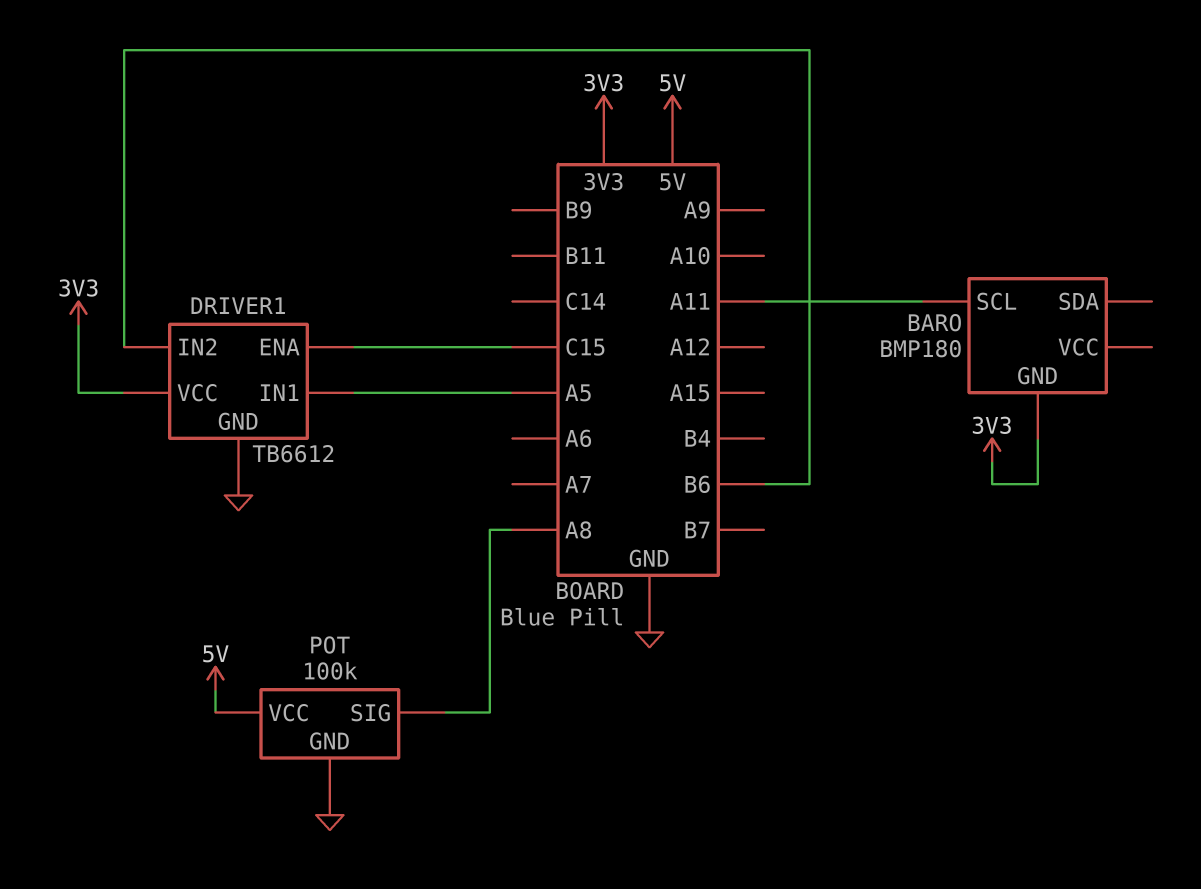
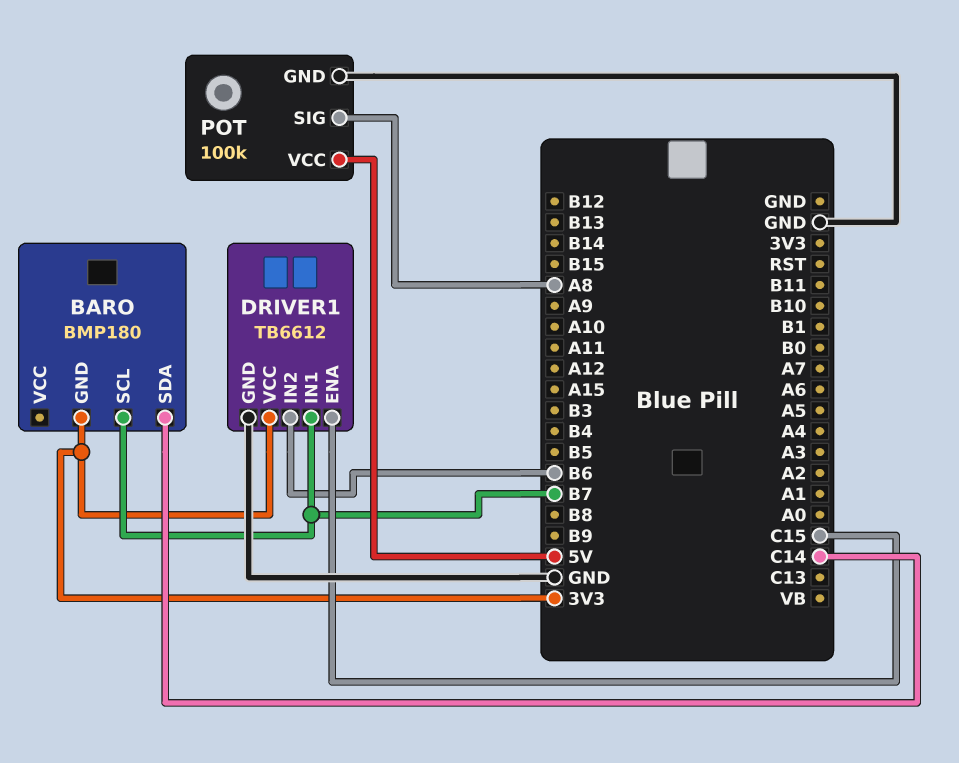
BARO pin SCL: A11 -> B7
BARO pin SDA: none -> C14
DRIVER1 pin IN1: A5 -> B7

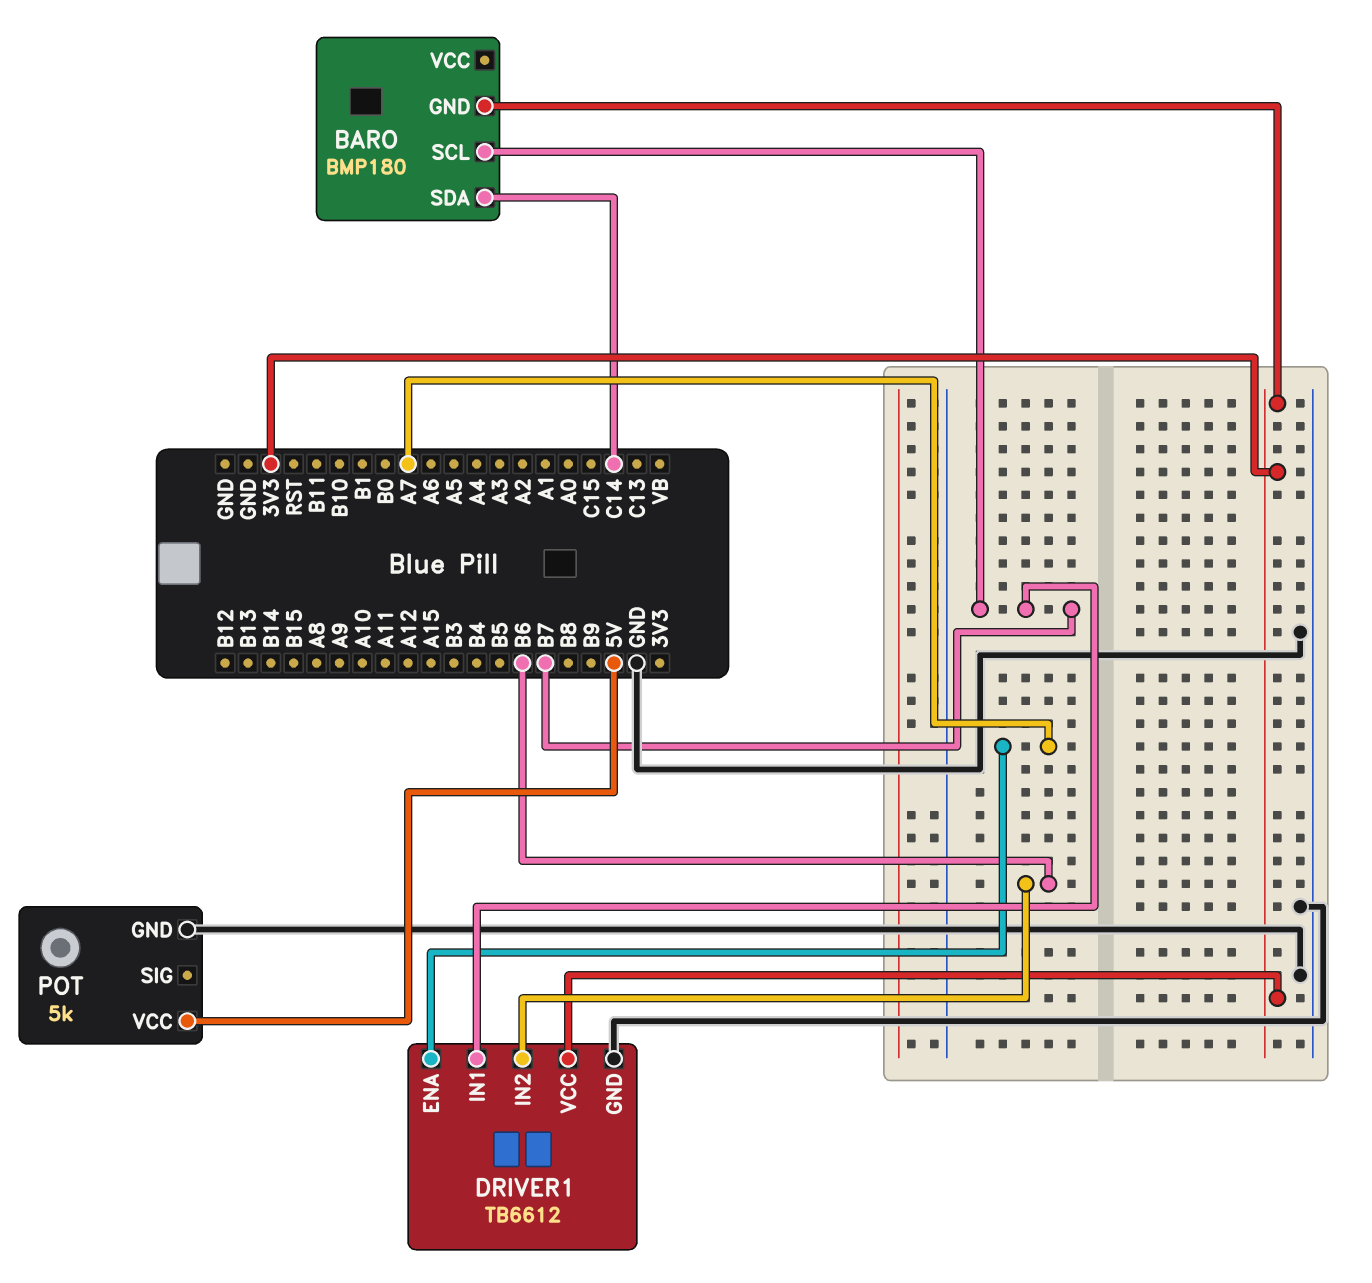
DRIVER1 pin ENA: C15 -> A7
POT: 100k -> 5k
POT pin SIG: A8 -> none

